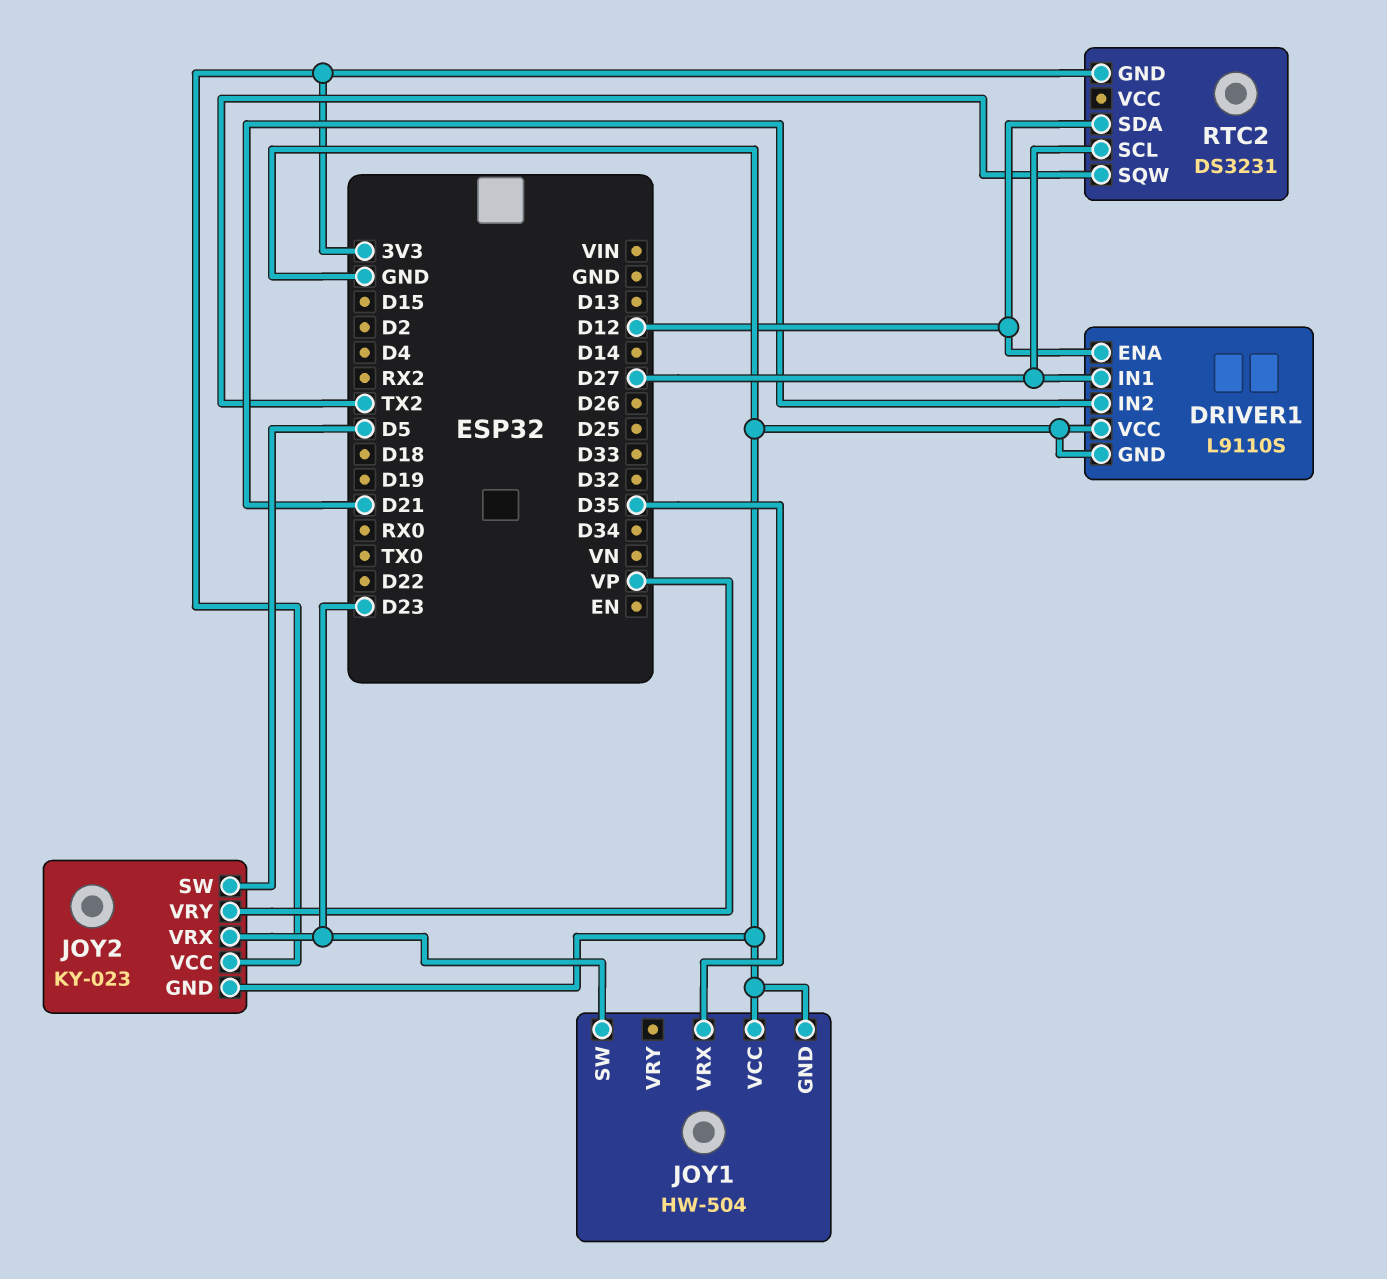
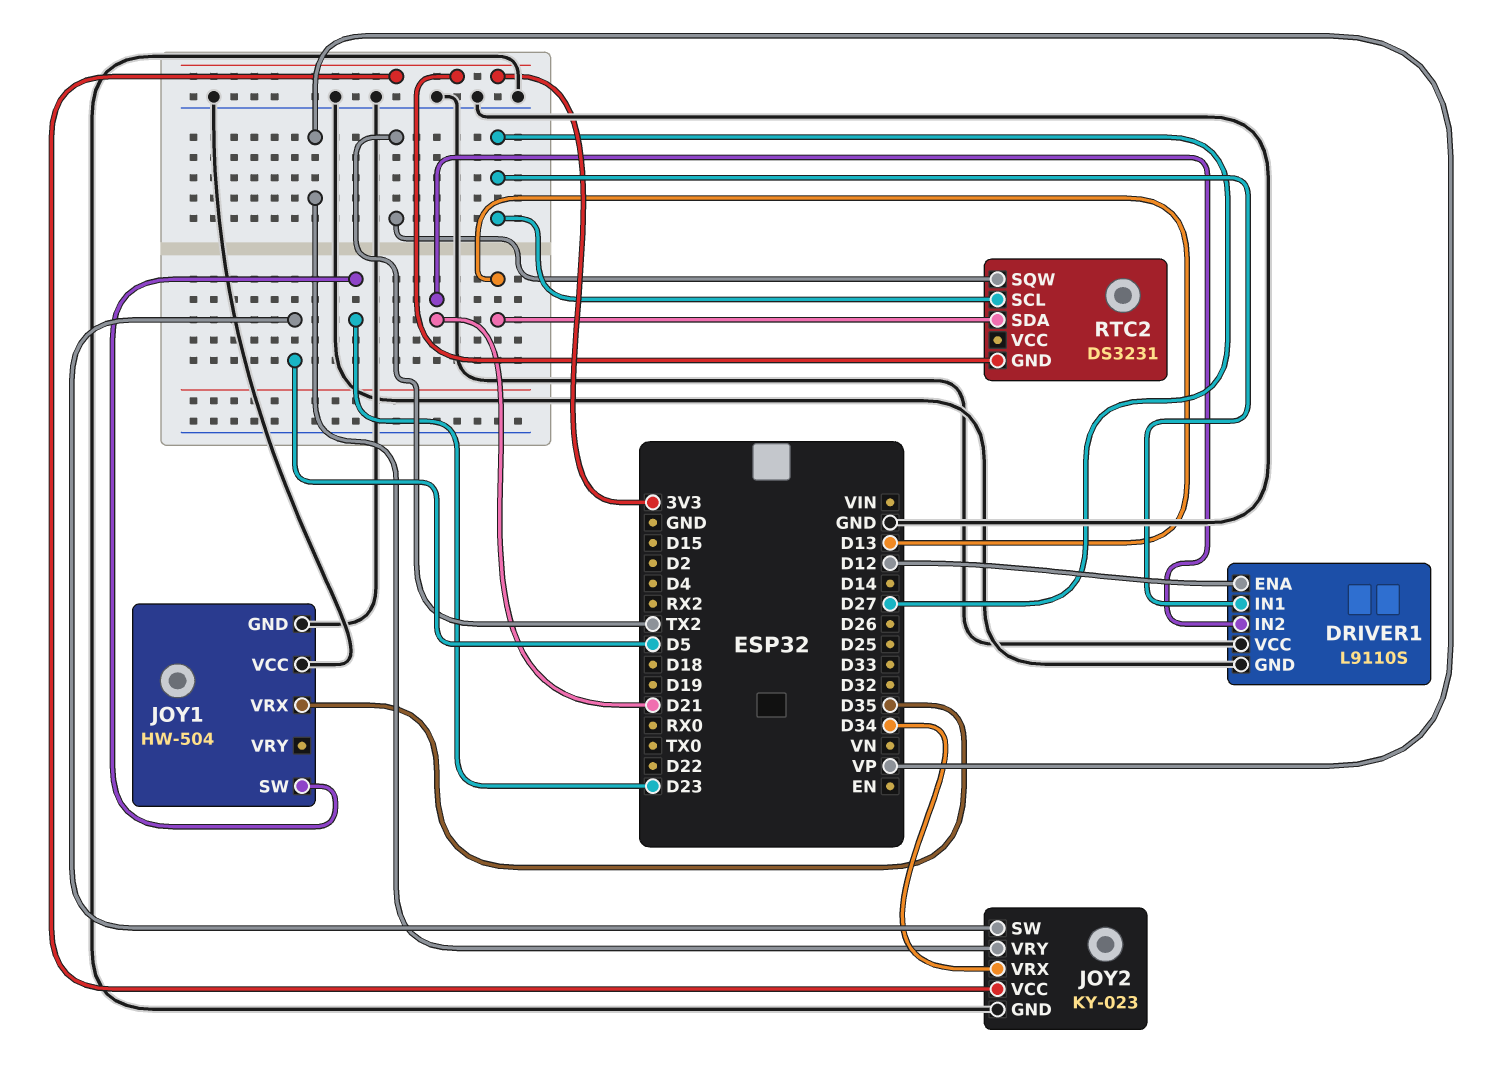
JOY2 pin VRX: D23 -> D34
RTC2 pin SDA: D12 -> D13

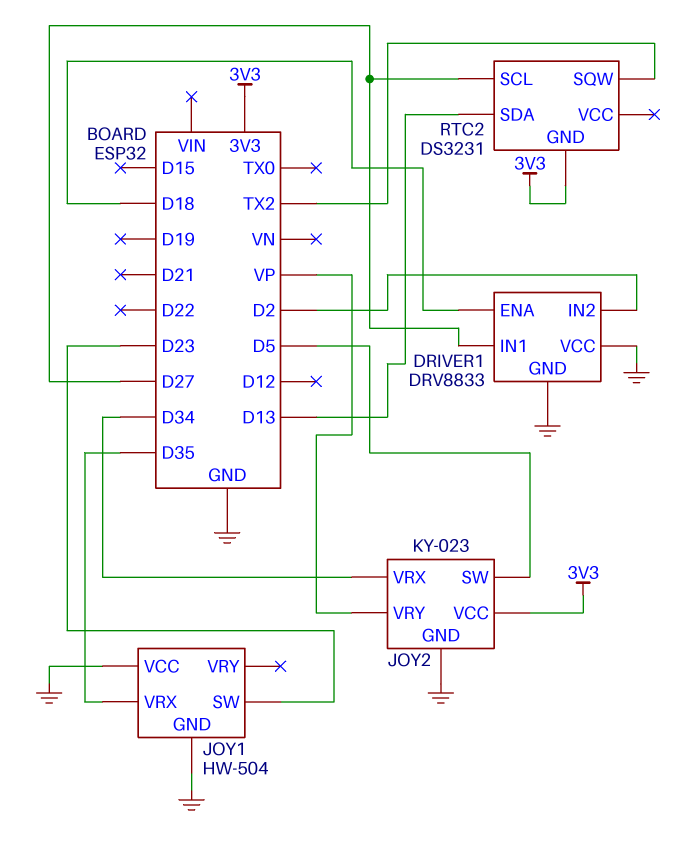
DRIVER1: L9110S -> DRV8833
DRIVER1 pin ENA: D12 -> D18
DRIVER1 pin IN2: D21 -> D2

